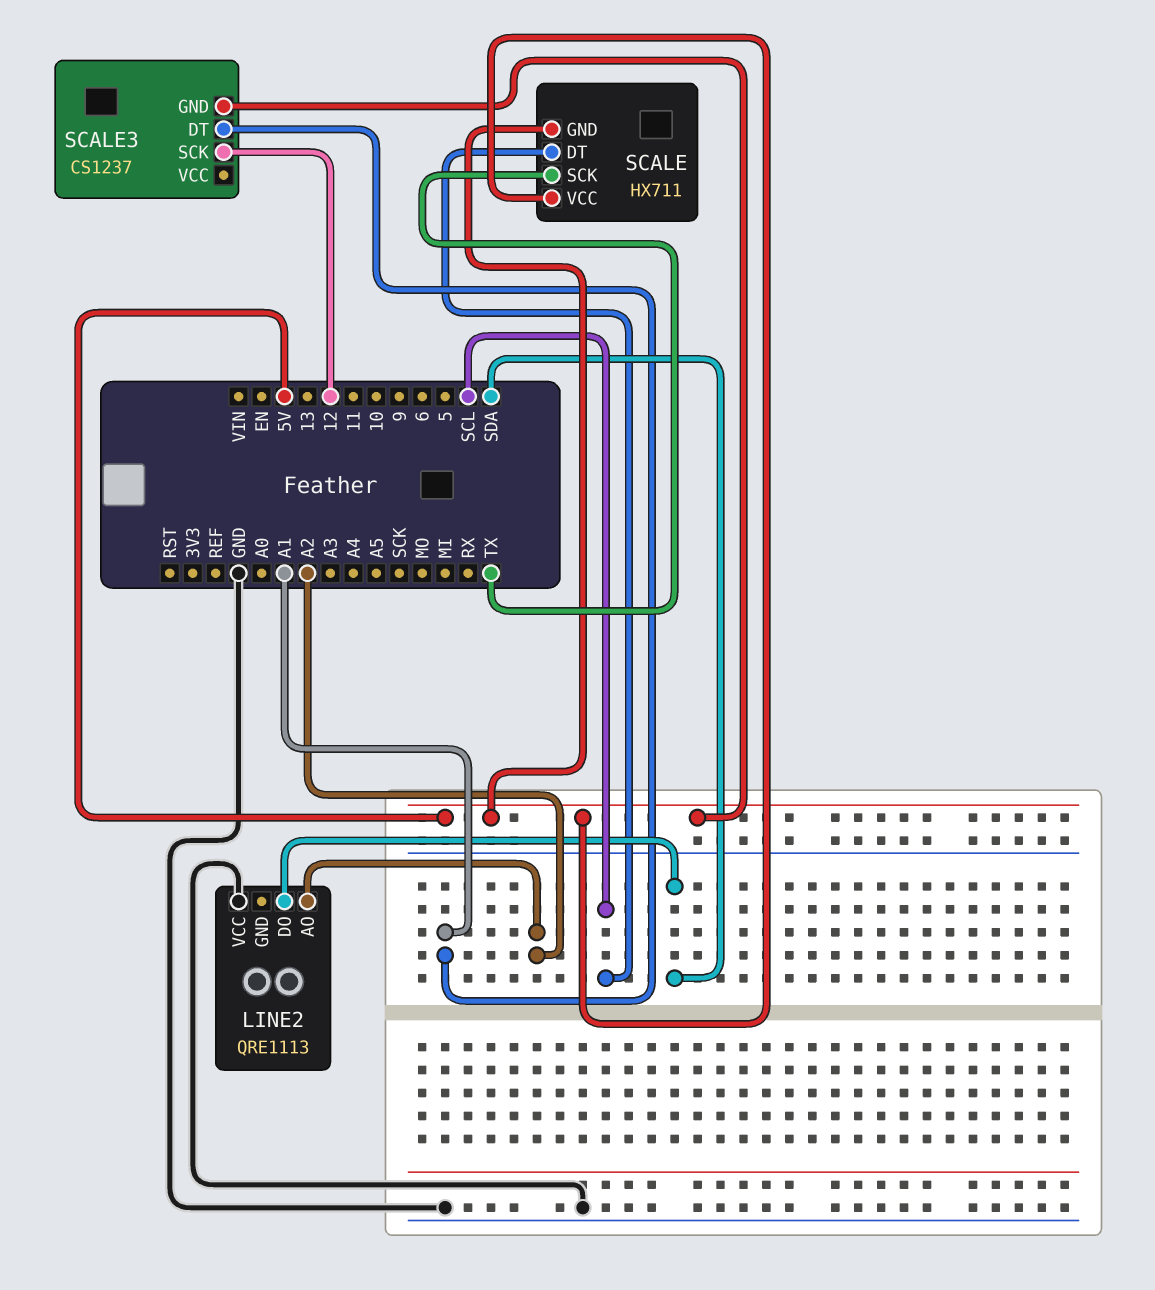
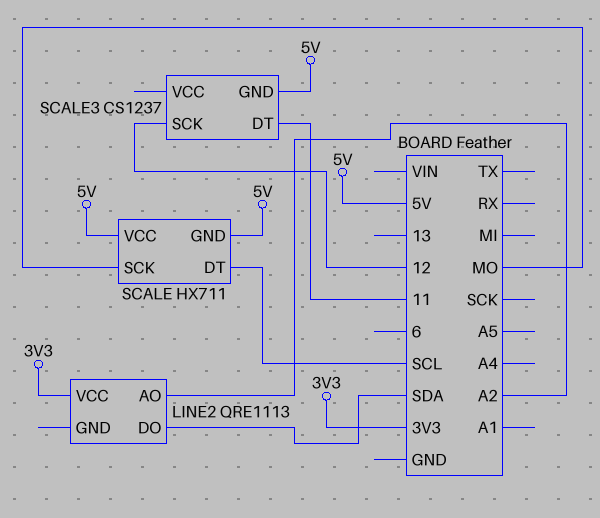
LINE2 pin VCC: GND -> 3V3
SCALE pin SCK: TX -> MO
SCALE3 pin DT: A1 -> 11

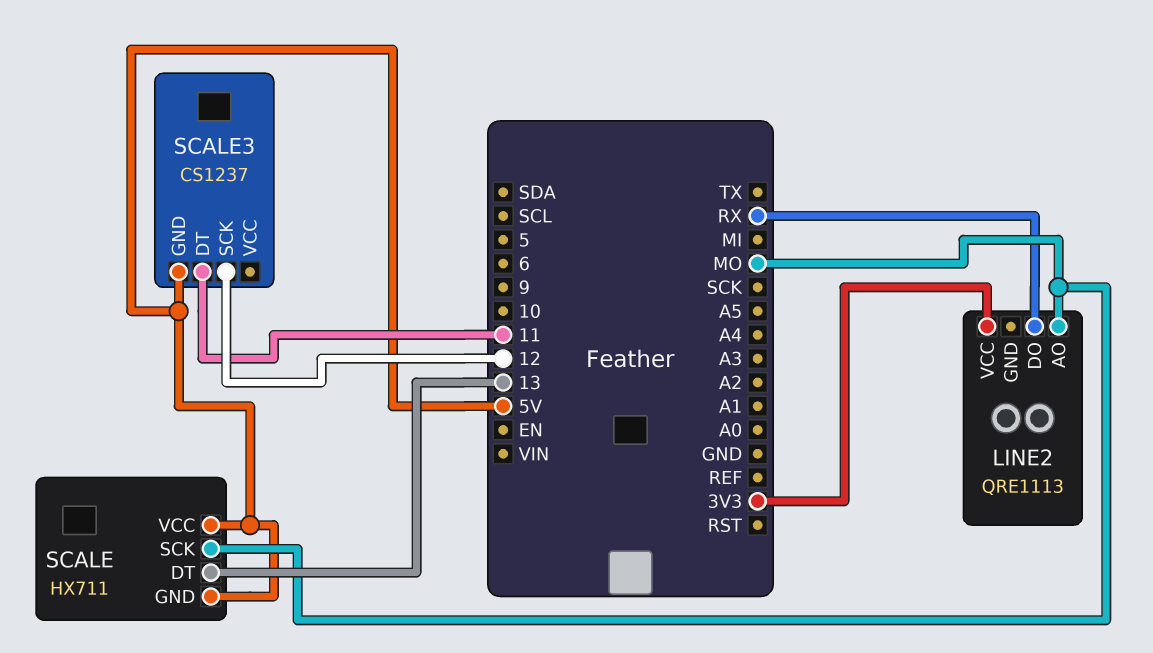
LINE2 pin AO: A2 -> MO
LINE2 pin DO: SDA -> RX
SCALE pin DT: SCL -> 13

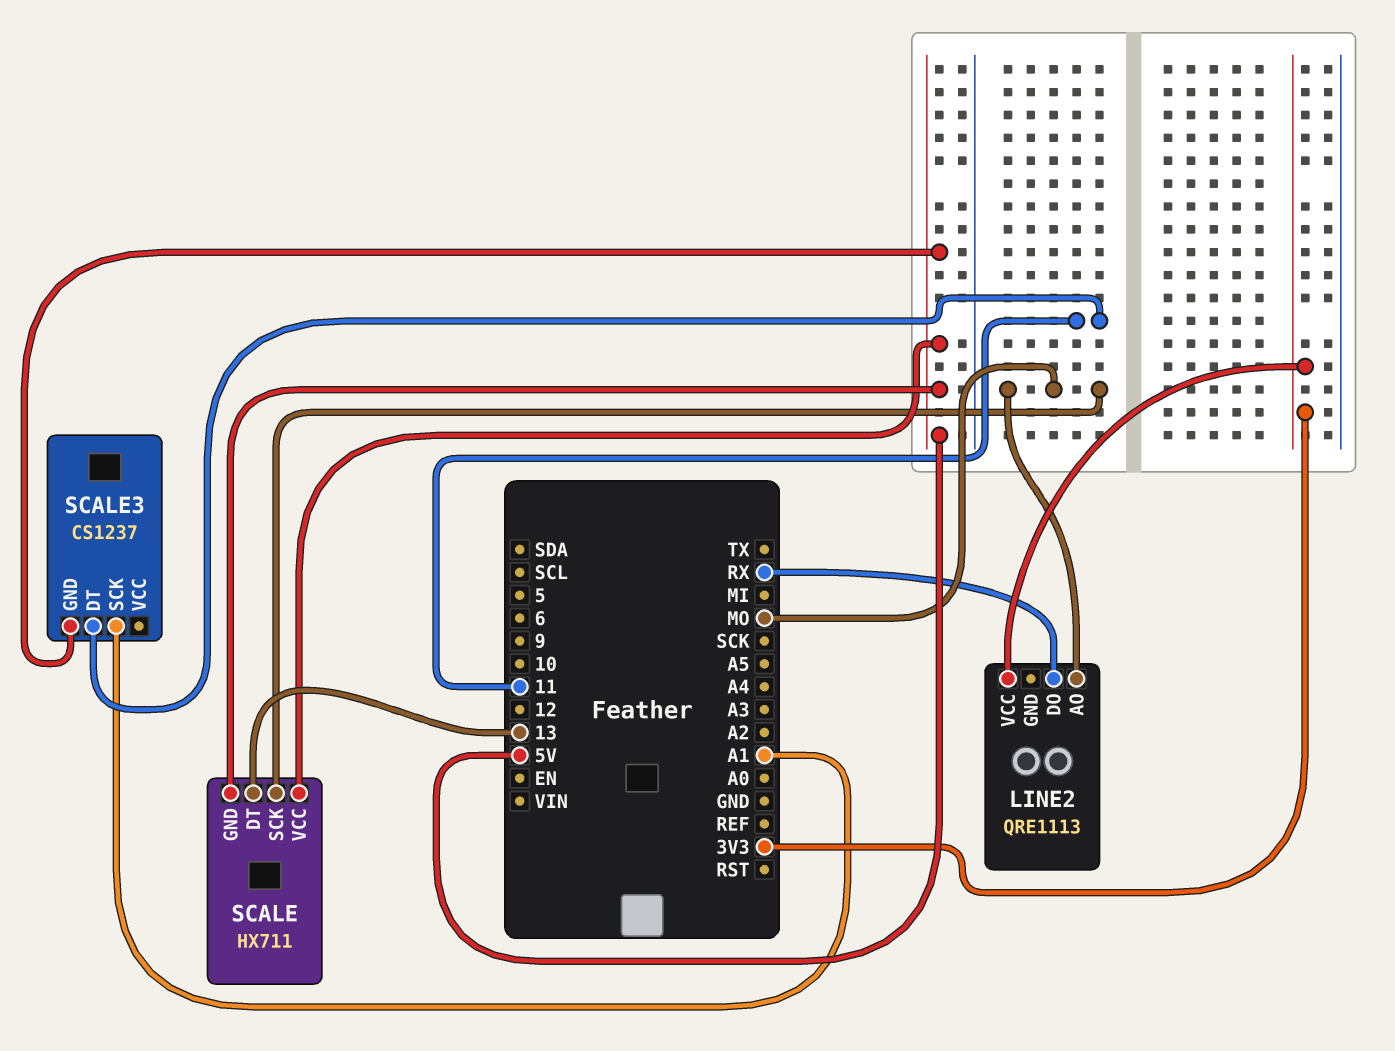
SCALE3 pin SCK: 12 -> A1

